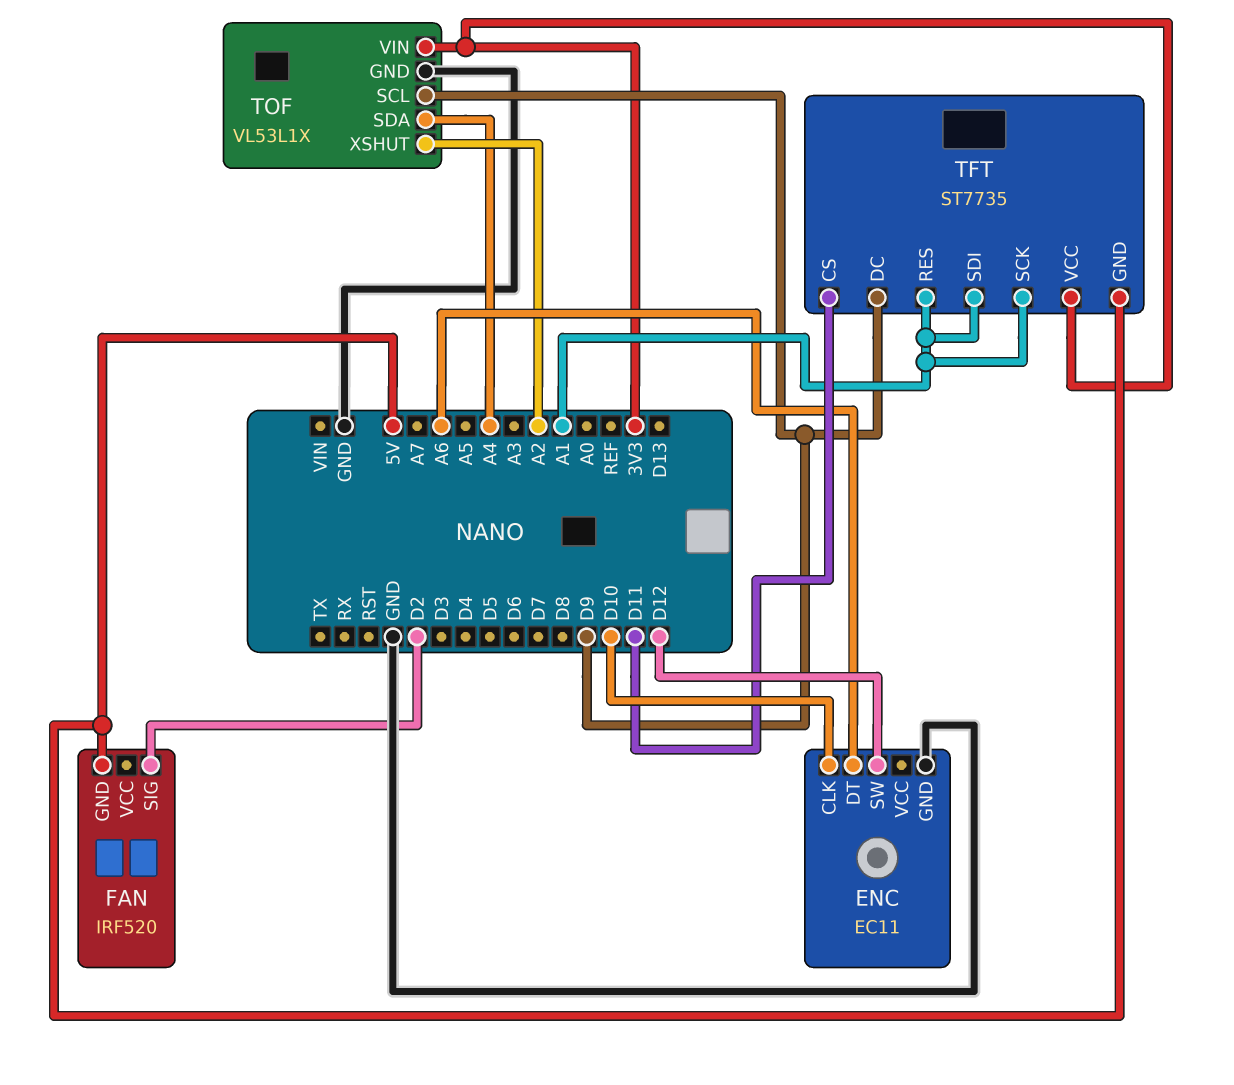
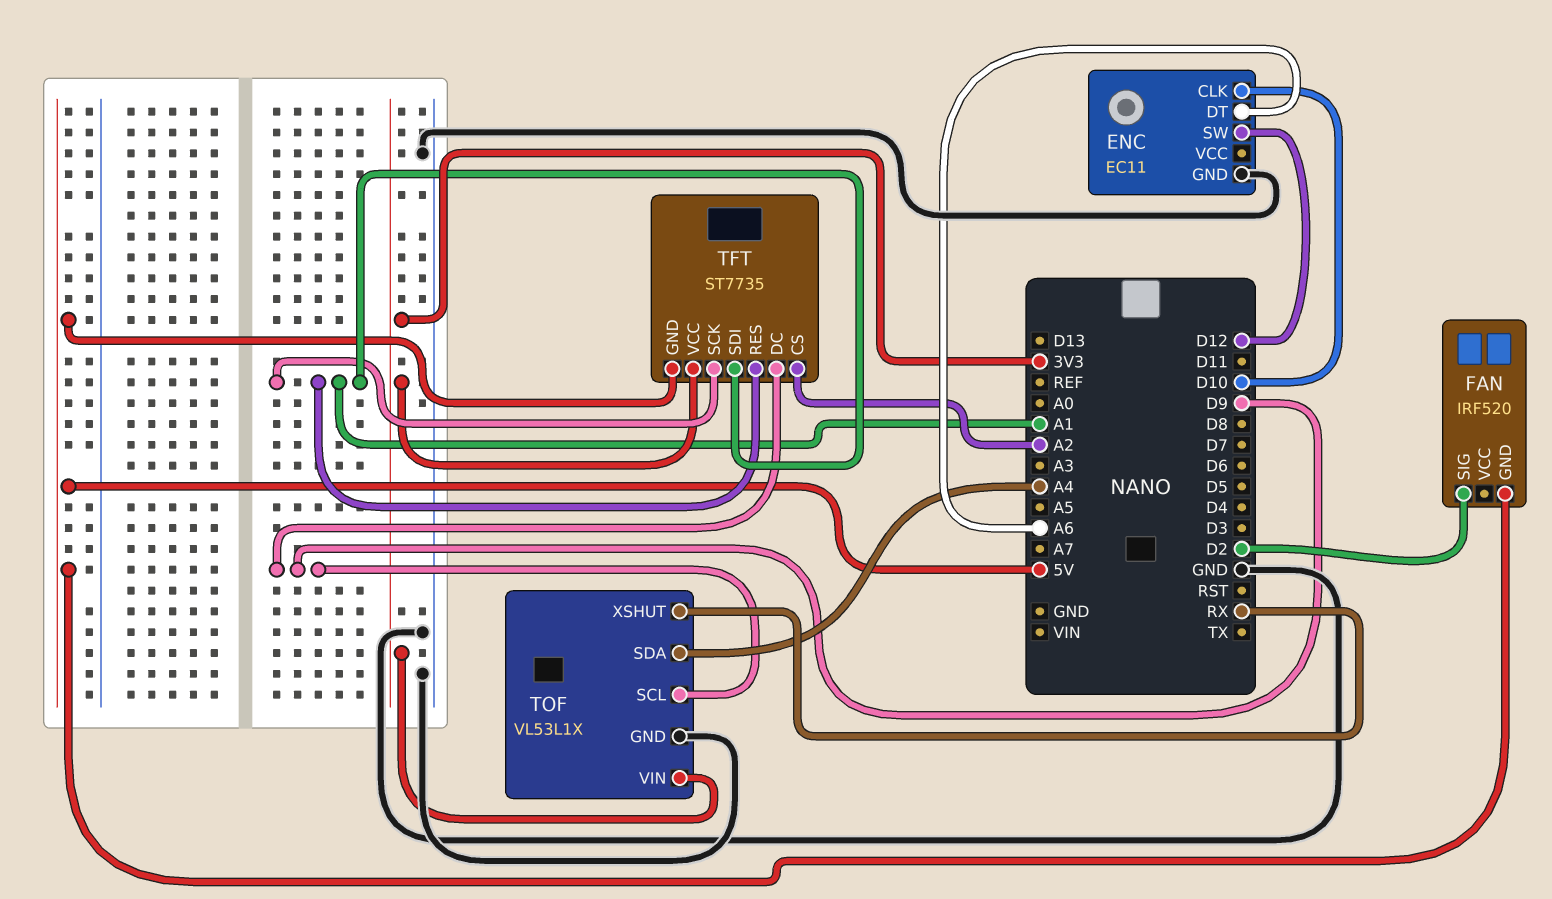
TFT pin CS: D11 -> A2
TOF pin XSHUT: A2 -> RX

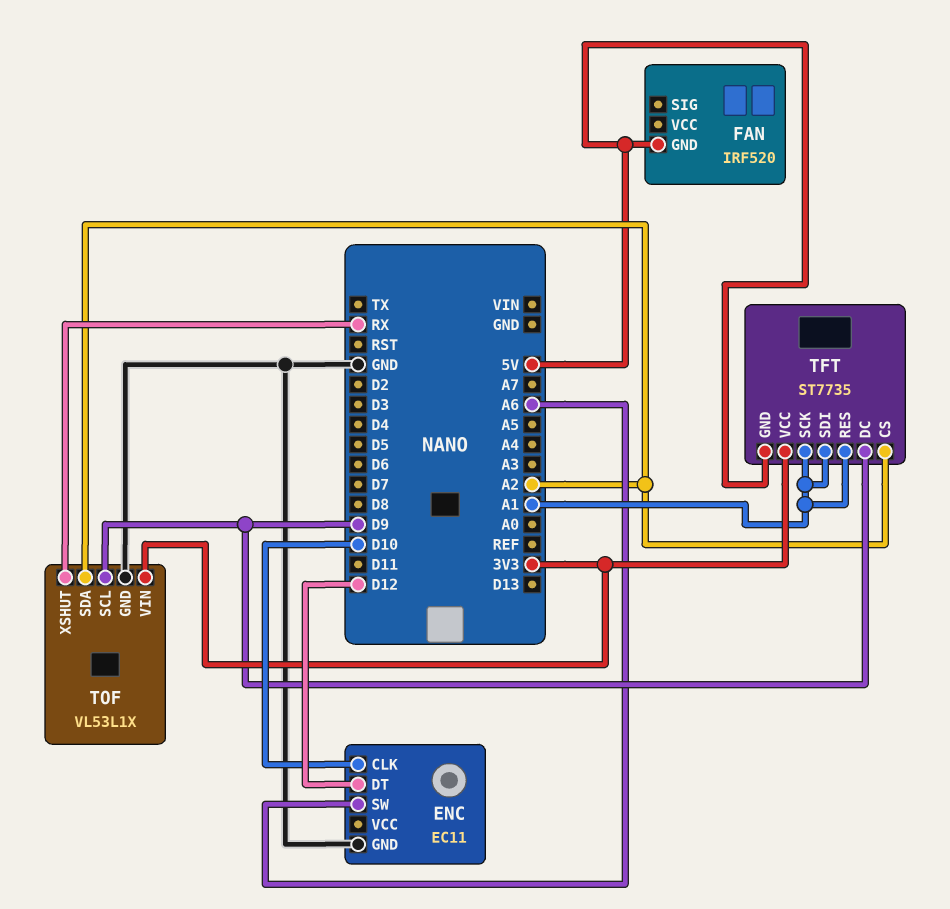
ENC pin DT: A6 -> D12
ENC pin SW: D12 -> A6
FAN pin SIG: D2 -> none
TOF pin SDA: A4 -> A2

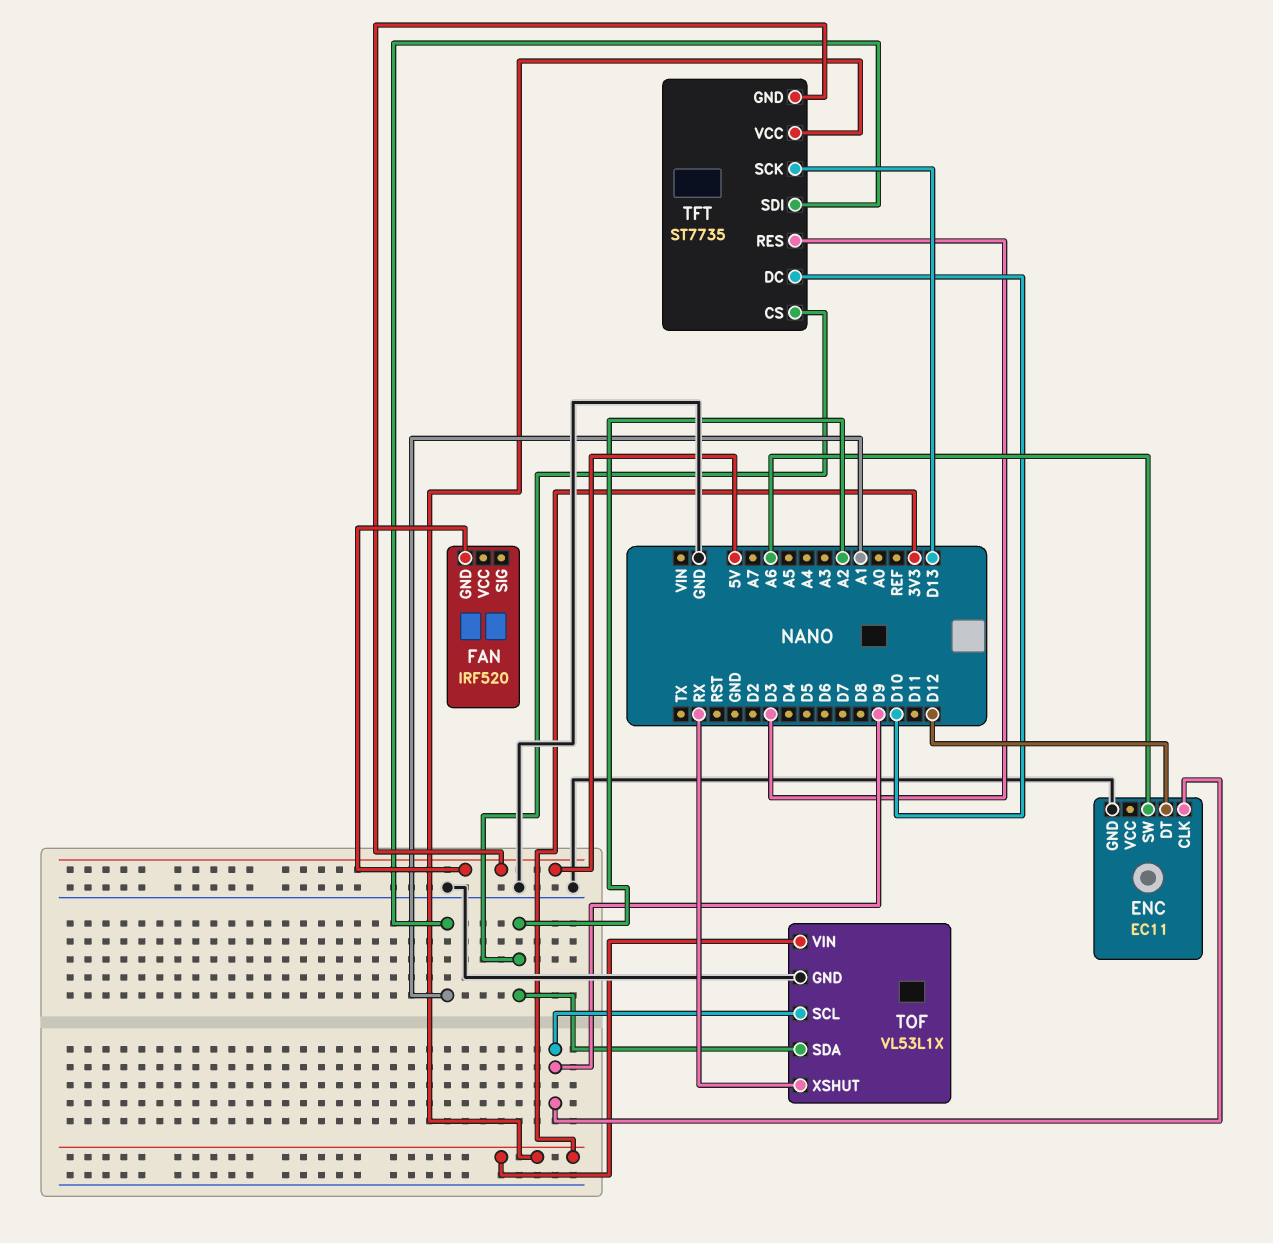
ENC pin CLK: D10 -> D9
TFT pin DC: D9 -> D10
TFT pin RES: A1 -> D3
TFT pin SCK: A1 -> D13

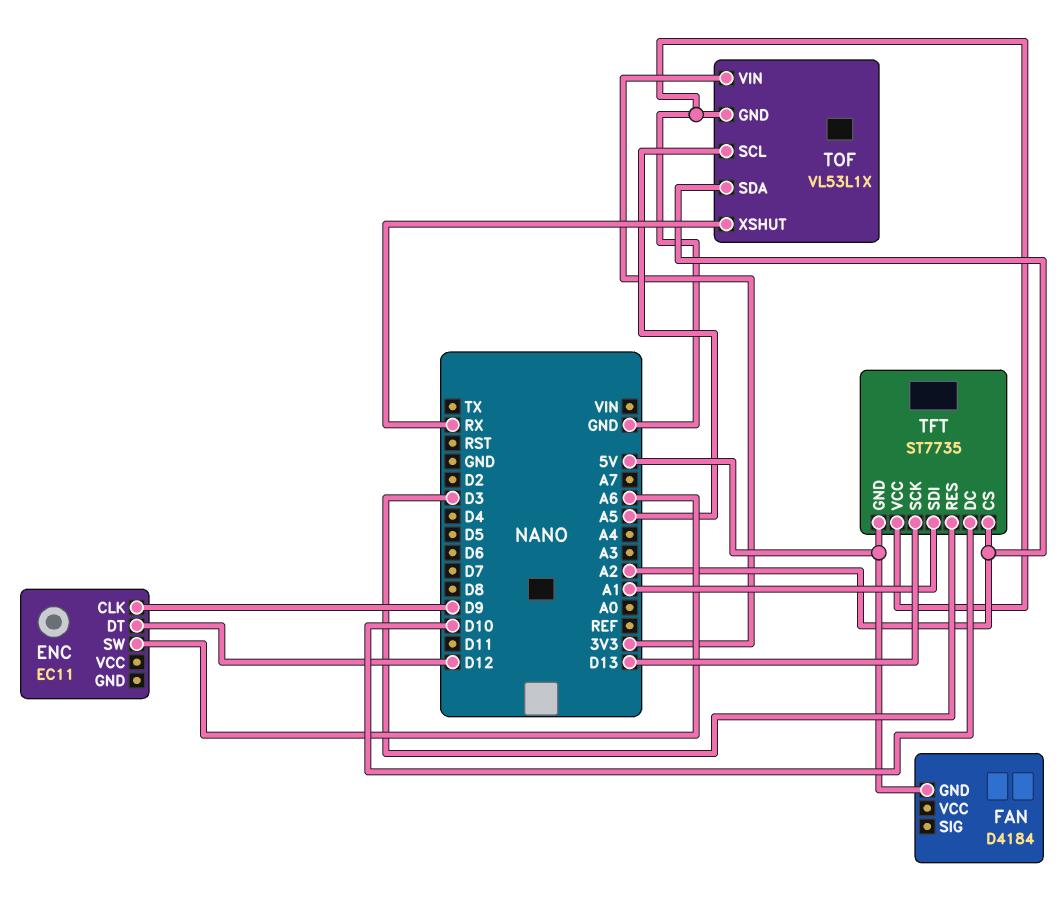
ENC pin GND: GND -> none
FAN: IRF520 -> D4184
TFT pin VCC: 3V3 -> GND
TOF pin SCL: D9 -> A5

